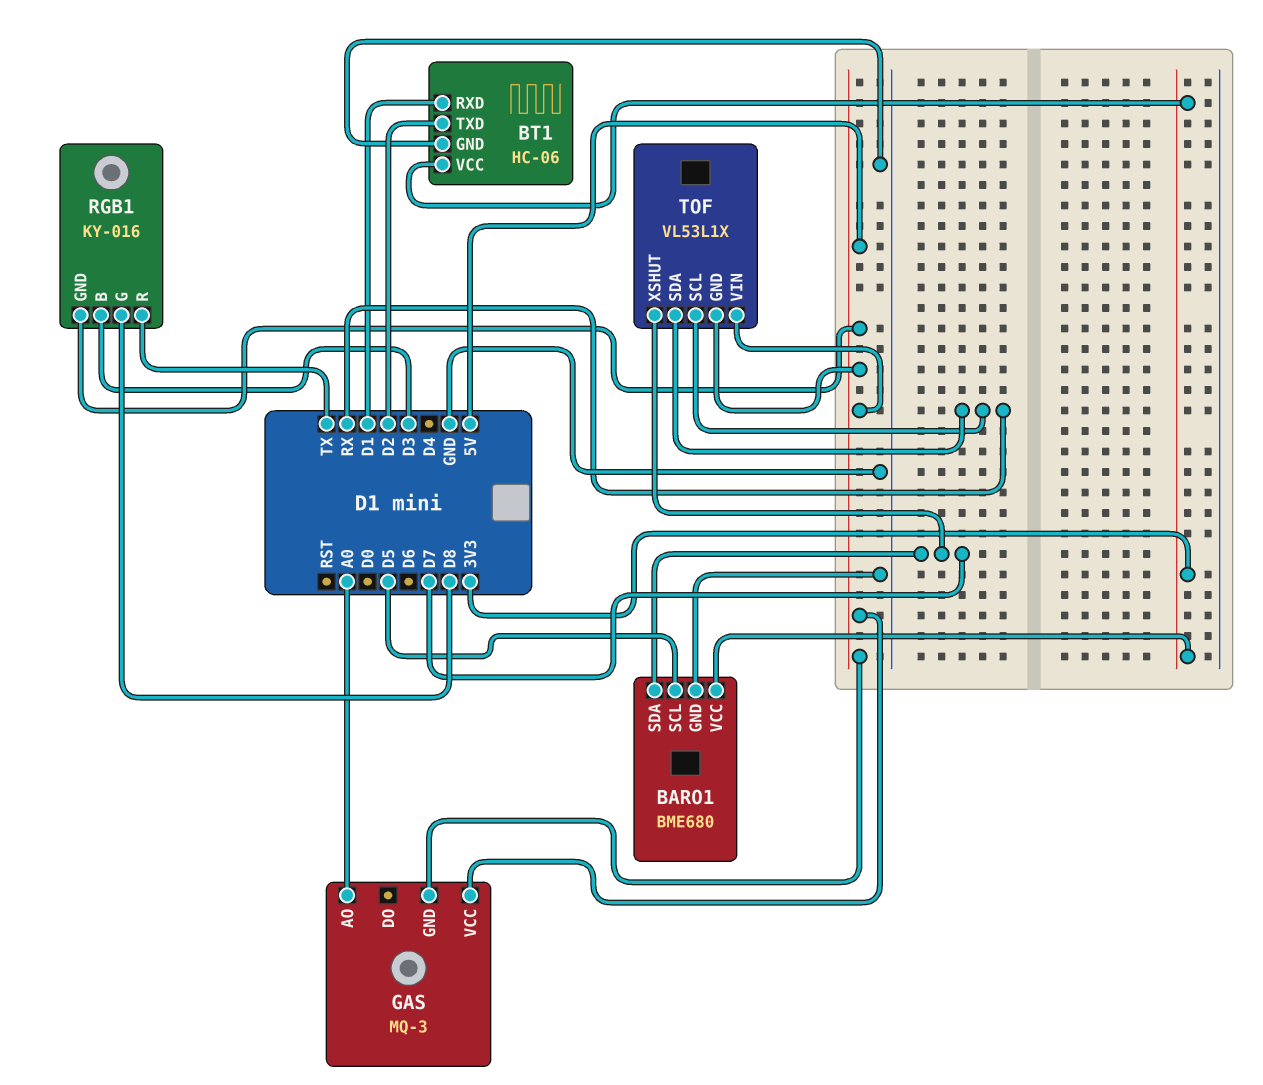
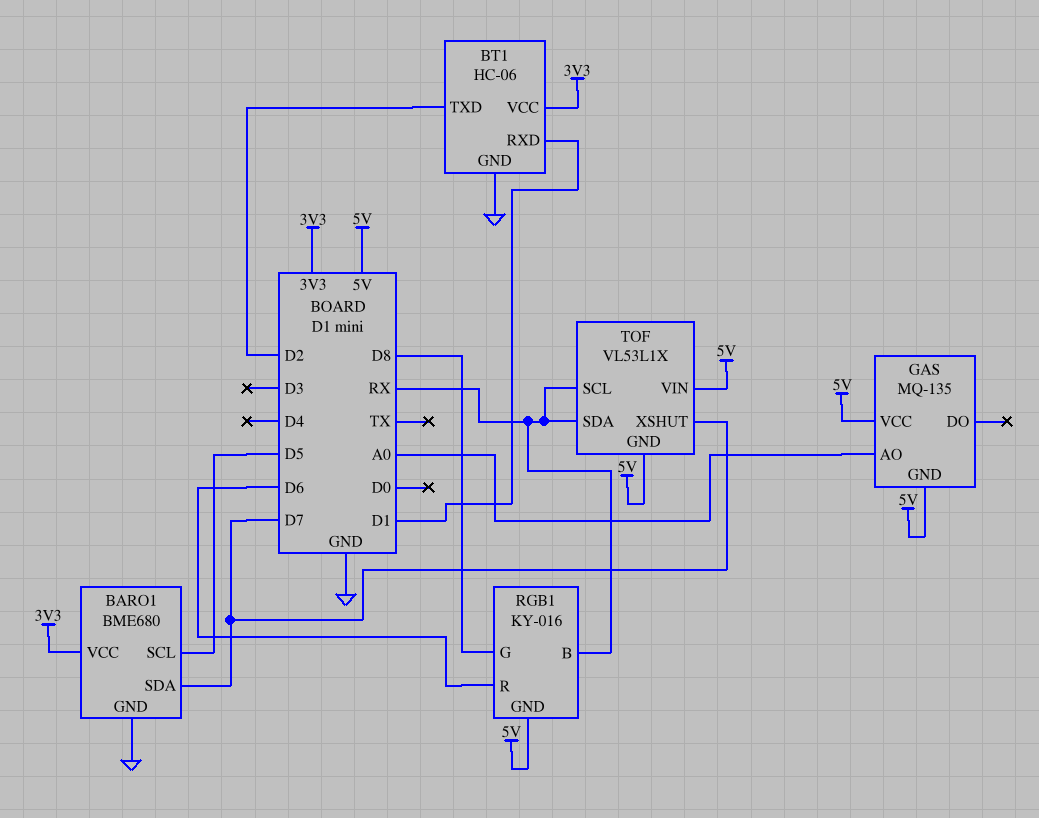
GAS: MQ-3 -> MQ-135
RGB1 pin B: D3 -> RX
RGB1 pin R: TX -> D6

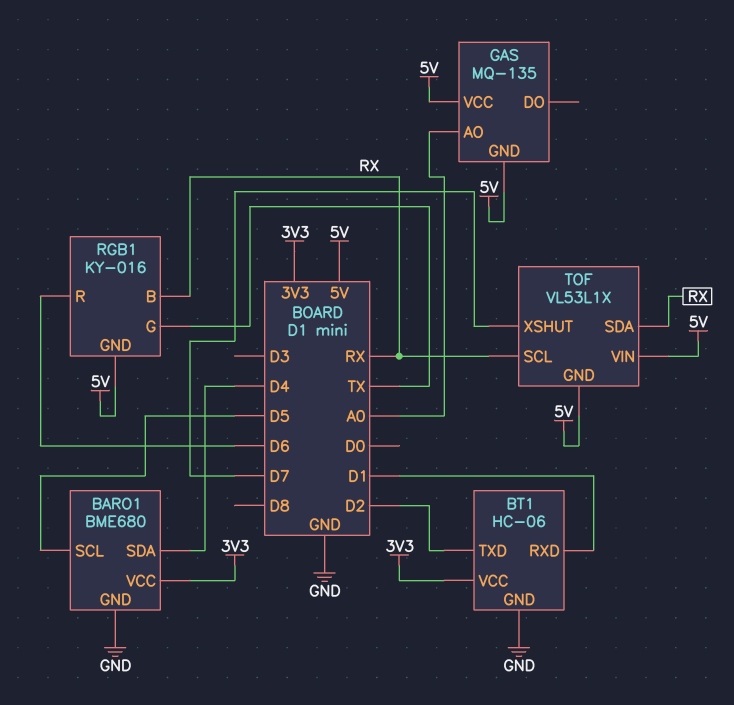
BARO1 pin SDA: D7 -> D4
RGB1 pin G: D8 -> TX

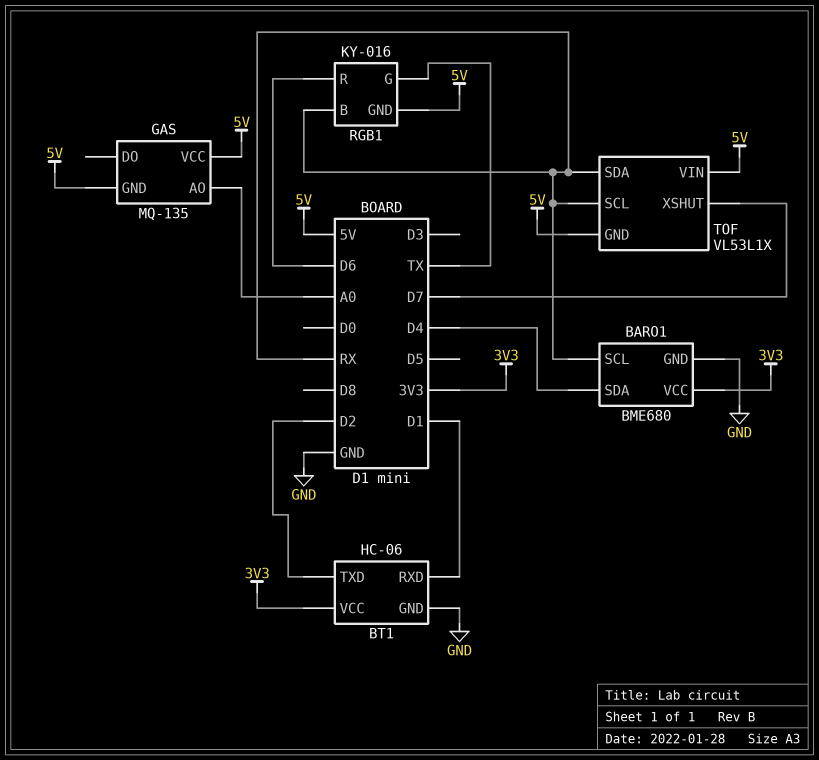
BARO1 pin SCL: D5 -> RX

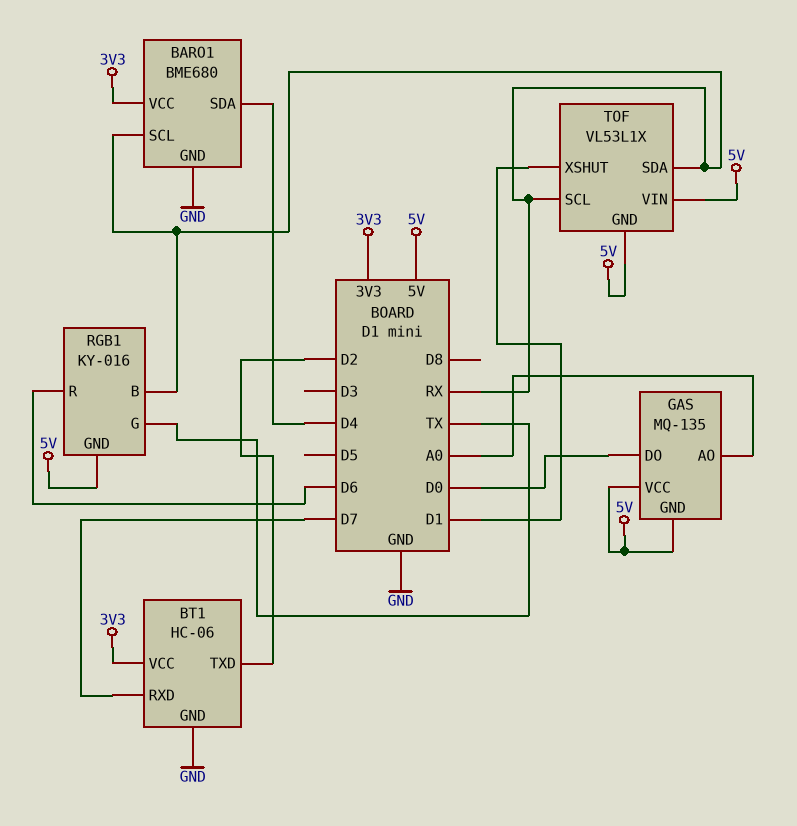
BT1 pin RXD: D1 -> D7
GAS pin DO: none -> D0
TOF pin XSHUT: D7 -> D1

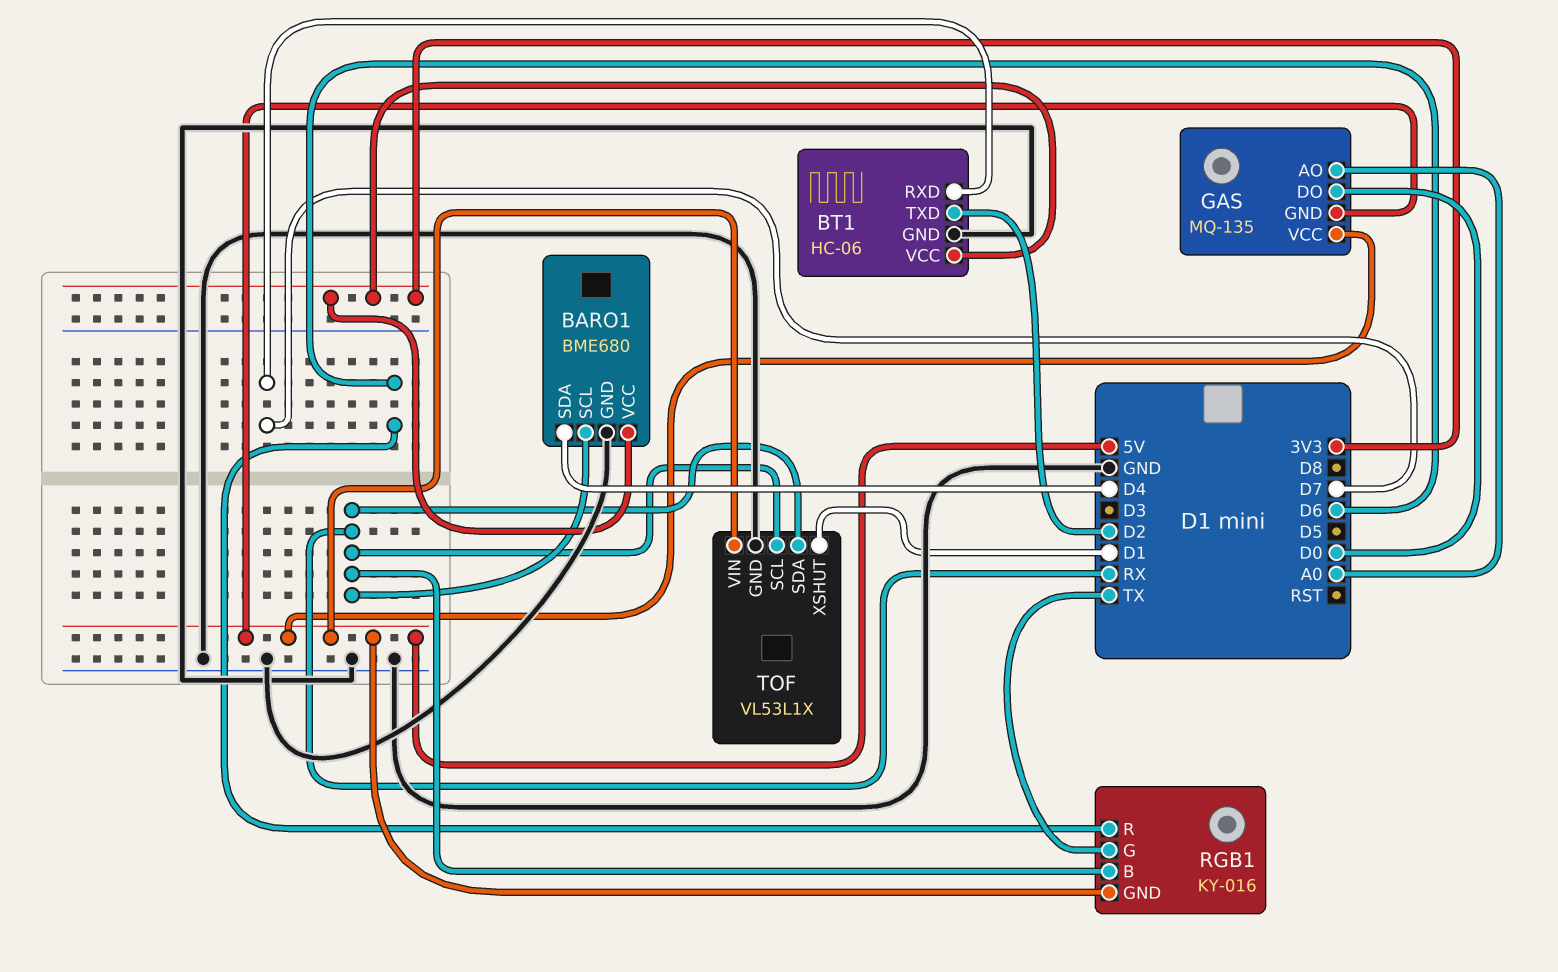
TOF pin GND: 5V -> GND

